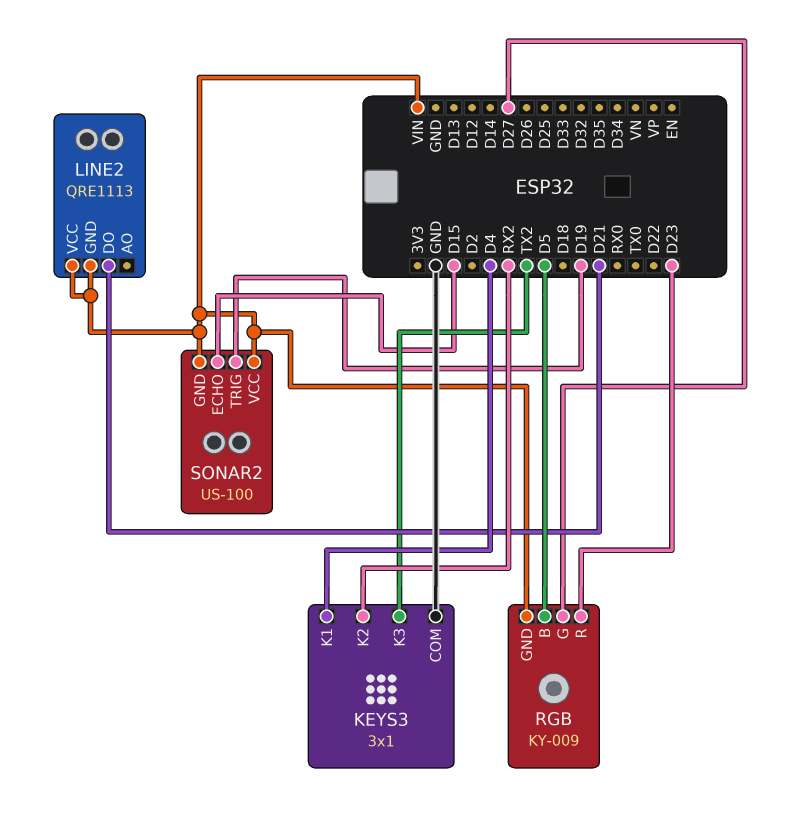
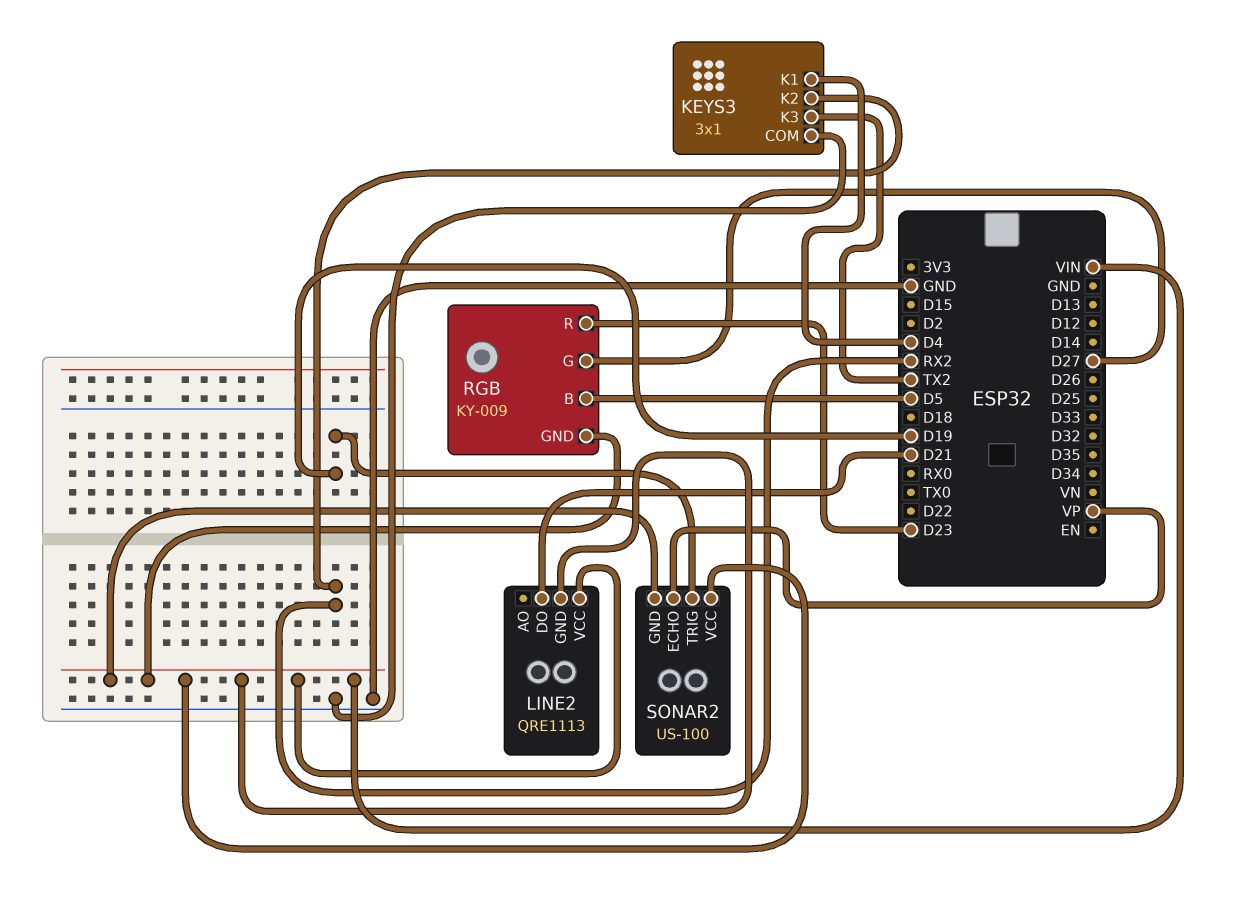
SONAR2 pin ECHO: D15 -> VP

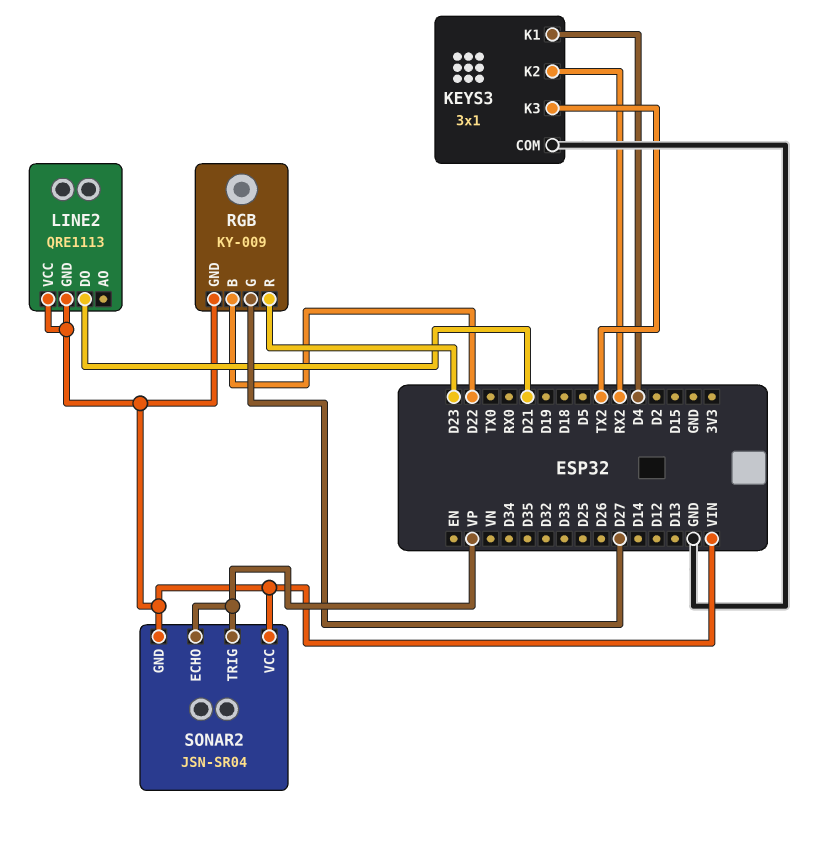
RGB pin B: D5 -> D22
SONAR2: US-100 -> JSN-SR04
SONAR2 pin TRIG: D19 -> VP

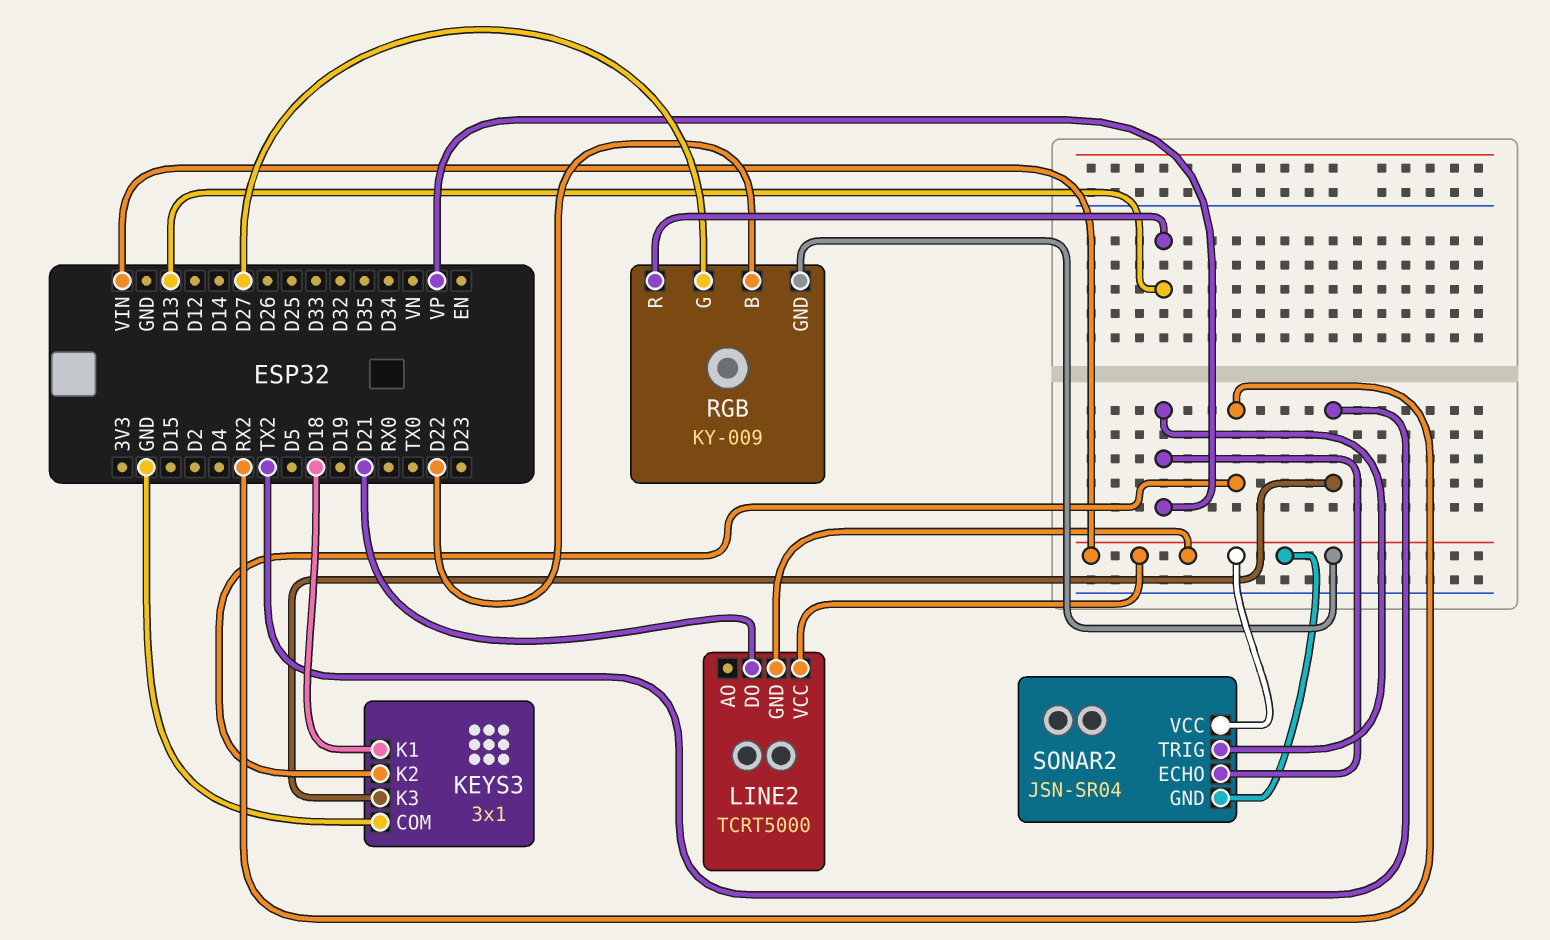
KEYS3 pin K1: D4 -> D18
LINE2: QRE1113 -> TCRT5000
RGB pin R: D23 -> D13

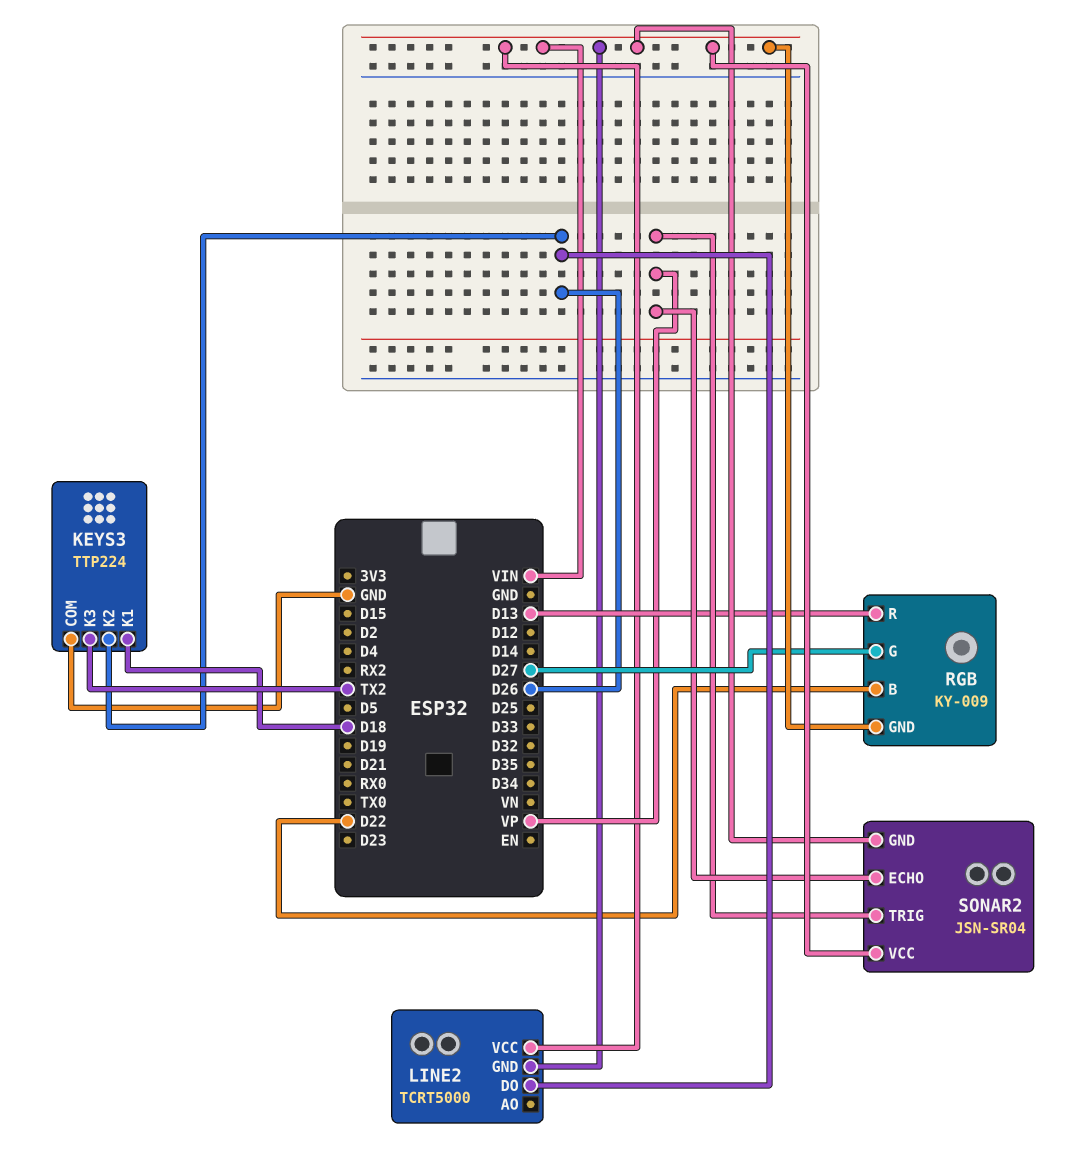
KEYS3: 3x1 -> TTP224
KEYS3 pin K2: RX2 -> D26
LINE2 pin DO: D21 -> D26

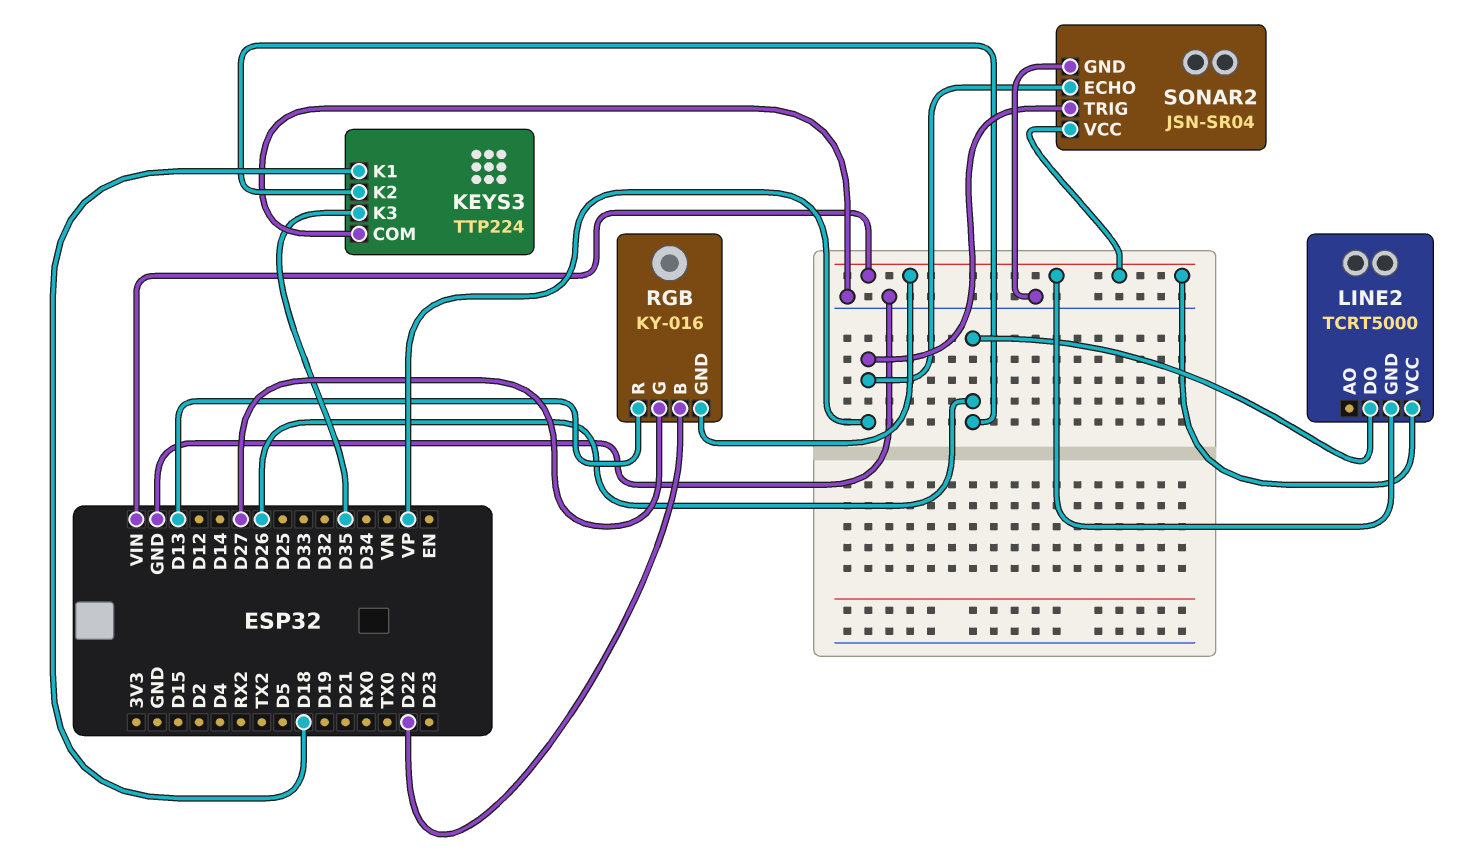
KEYS3 pin K3: TX2 -> D35
RGB: KY-009 -> KY-016
SONAR2 pin GND: VIN -> GND

